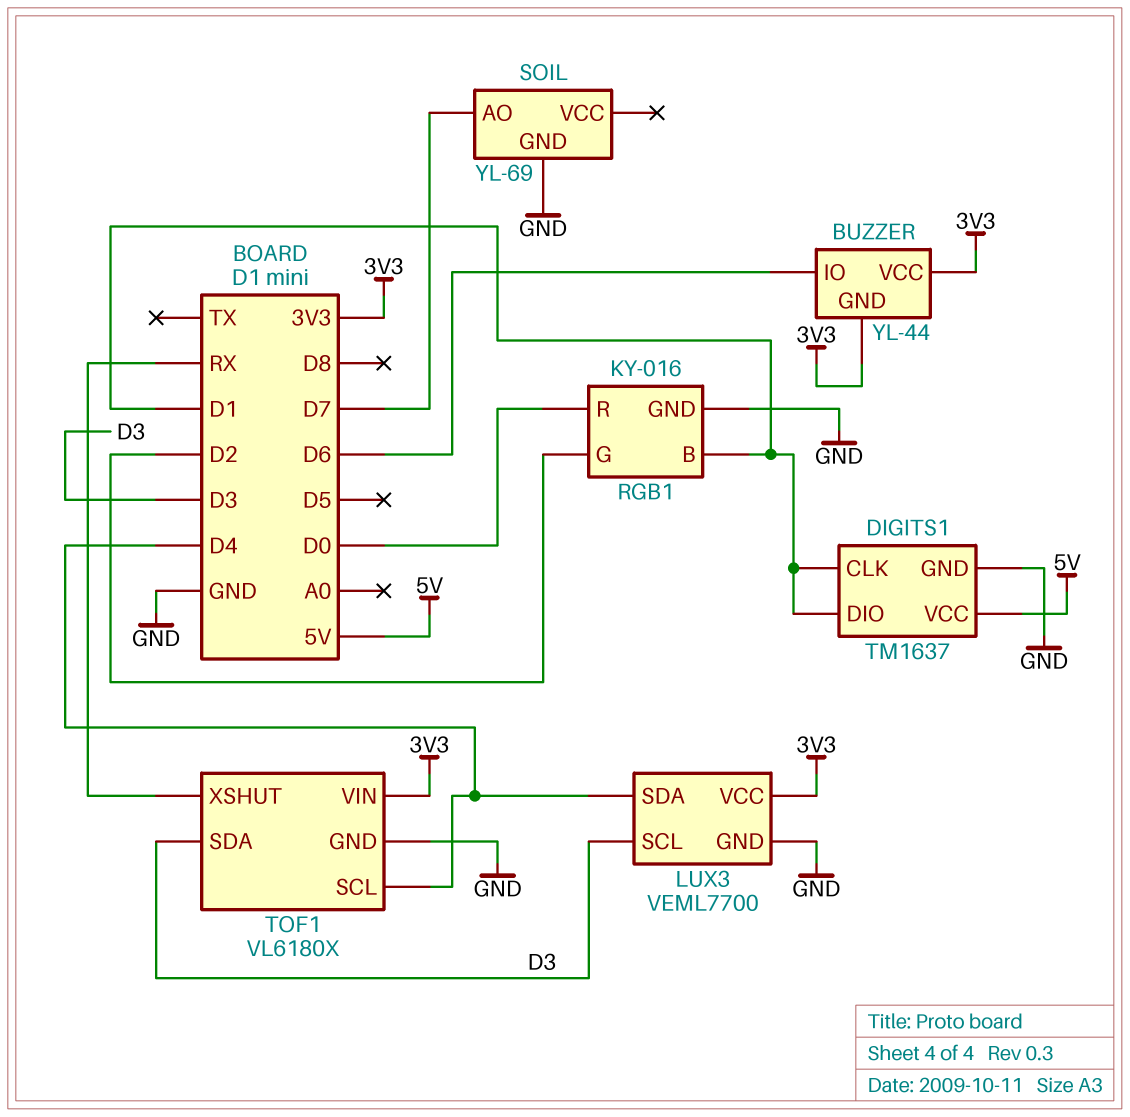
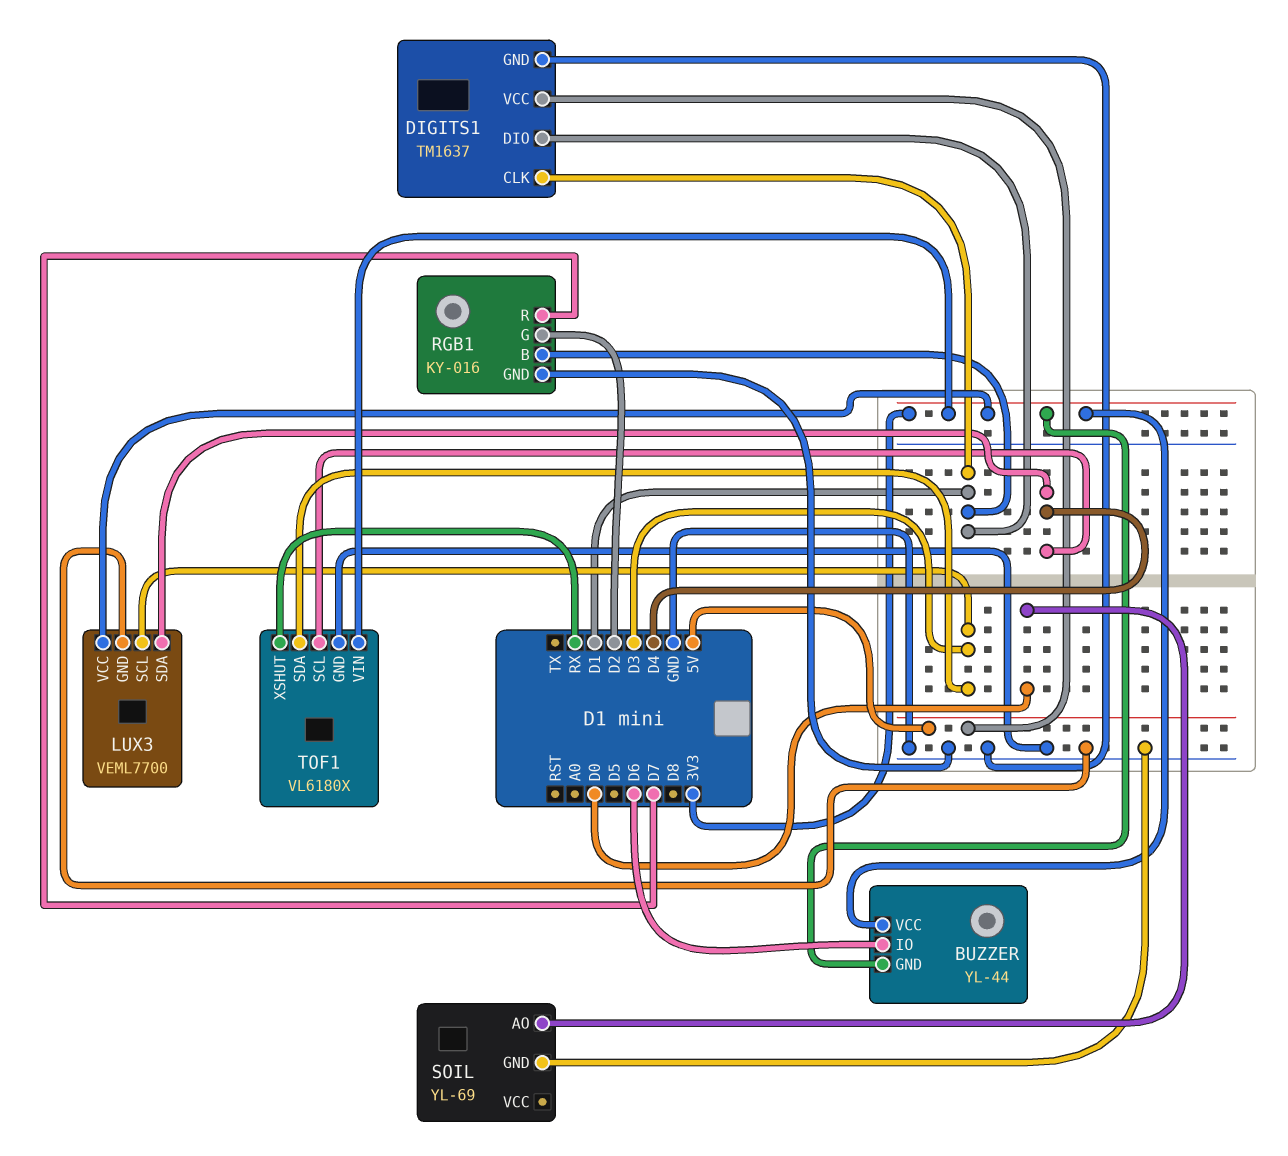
RGB1 pin R: D0 -> D7
SOIL pin AO: D7 -> D0

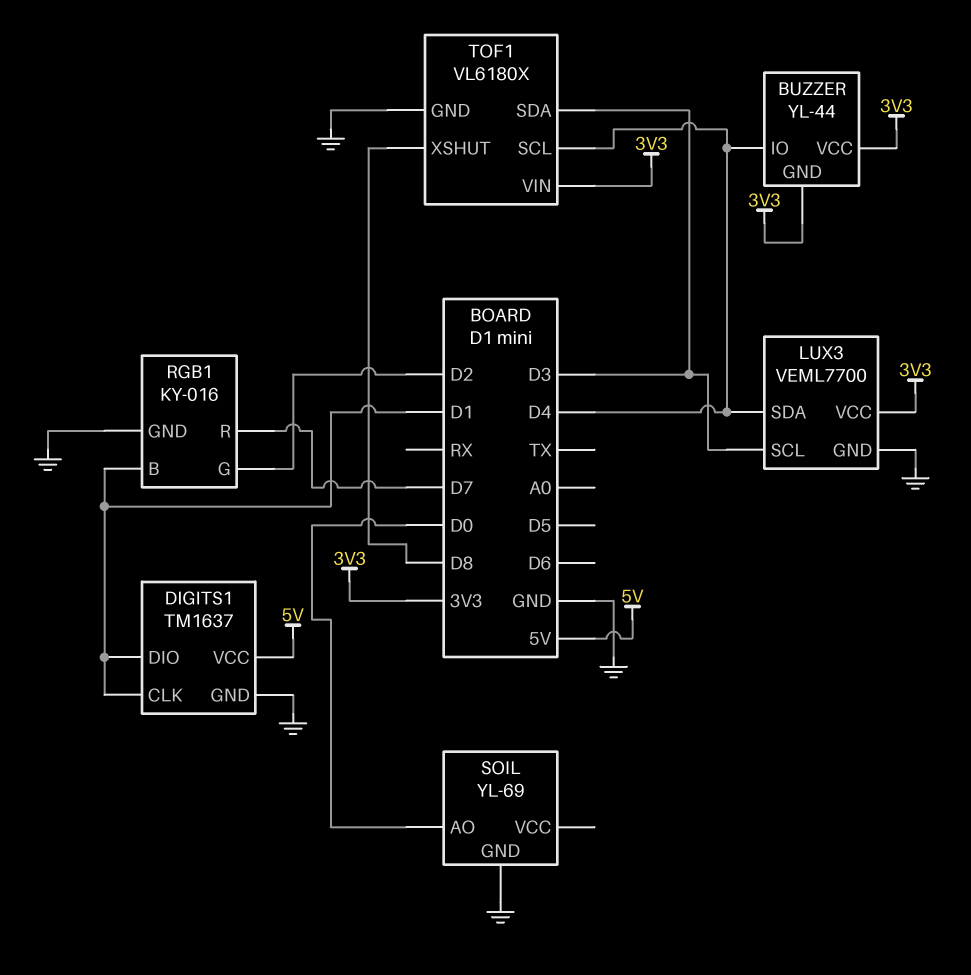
BUZZER pin IO: D6 -> D4
TOF1 pin XSHUT: RX -> D8

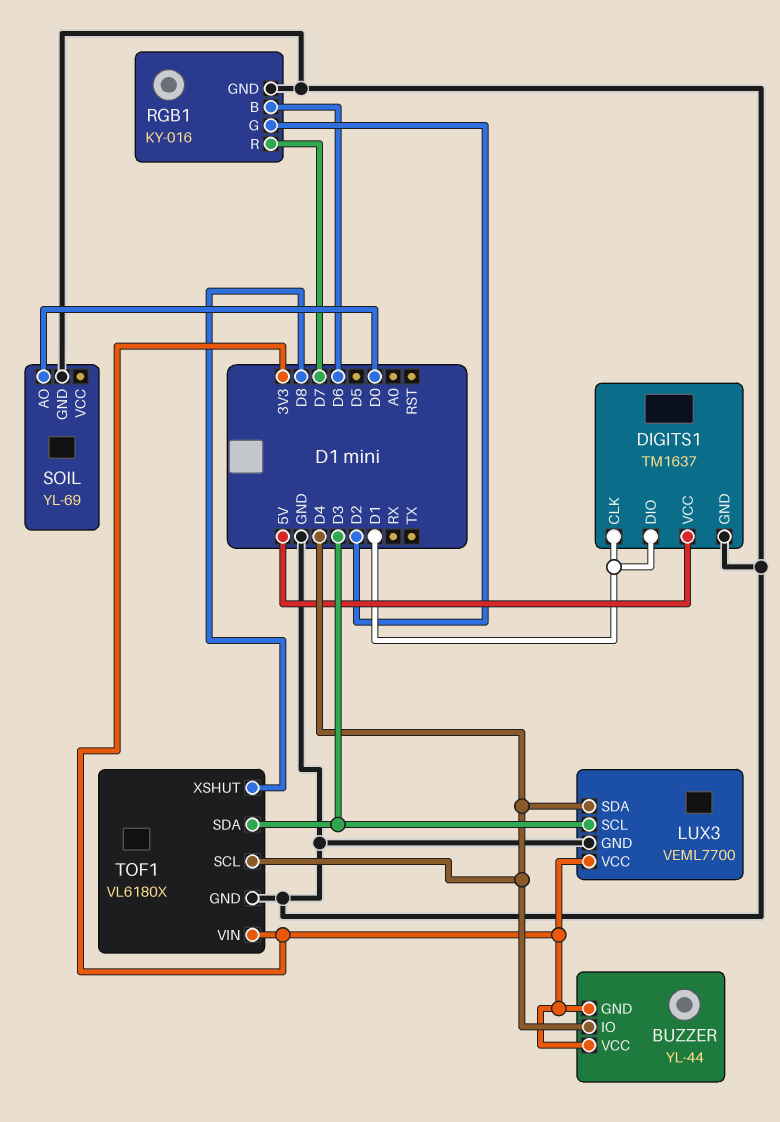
RGB1 pin B: D1 -> D6

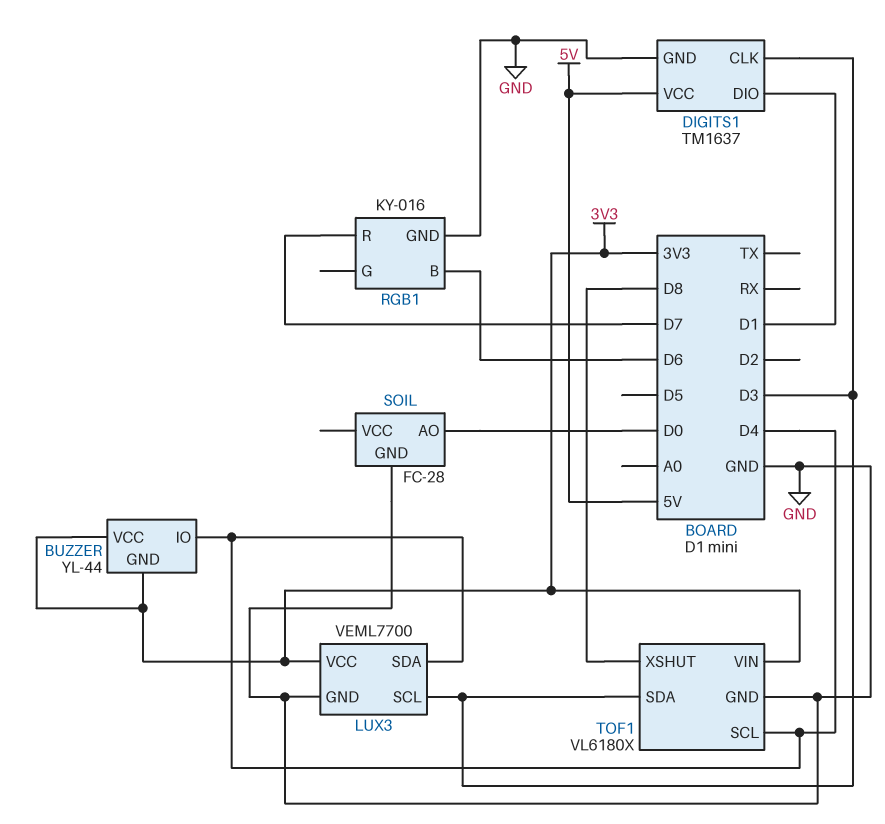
DIGITS1 pin CLK: D1 -> D3
RGB1 pin G: D2 -> none
SOIL: YL-69 -> FC-28

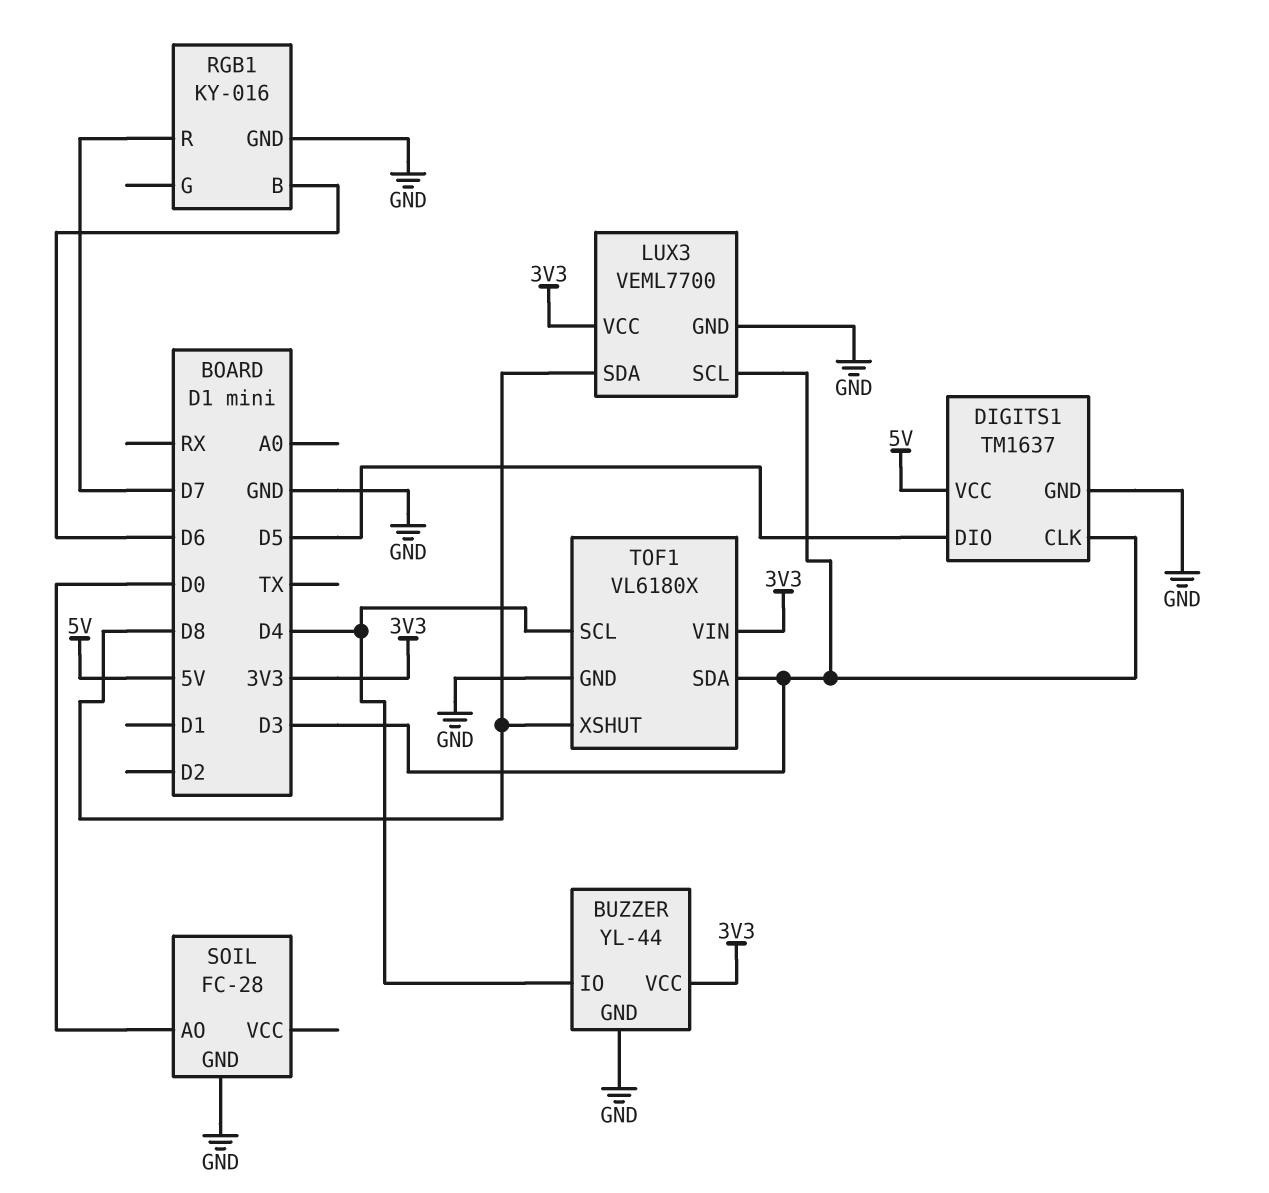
BUZZER pin GND: 3V3 -> GND
DIGITS1 pin DIO: D1 -> D5
LUX3 pin SDA: D4 -> D8

